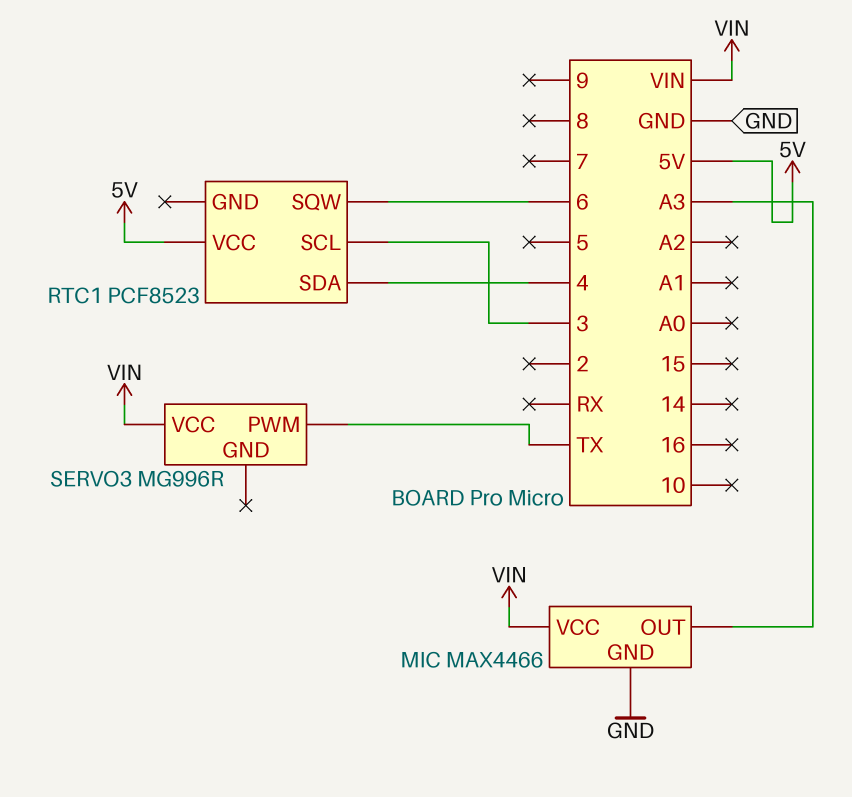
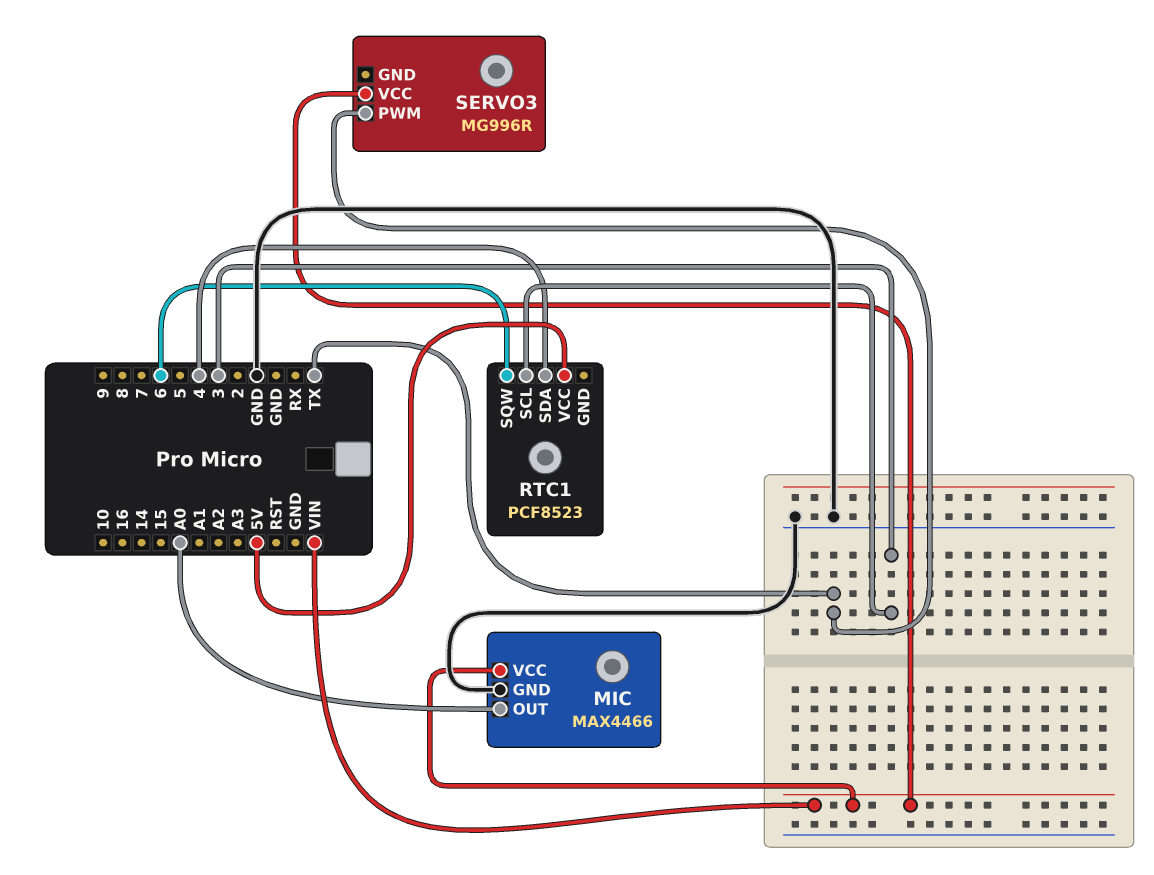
MIC pin OUT: A3 -> A0

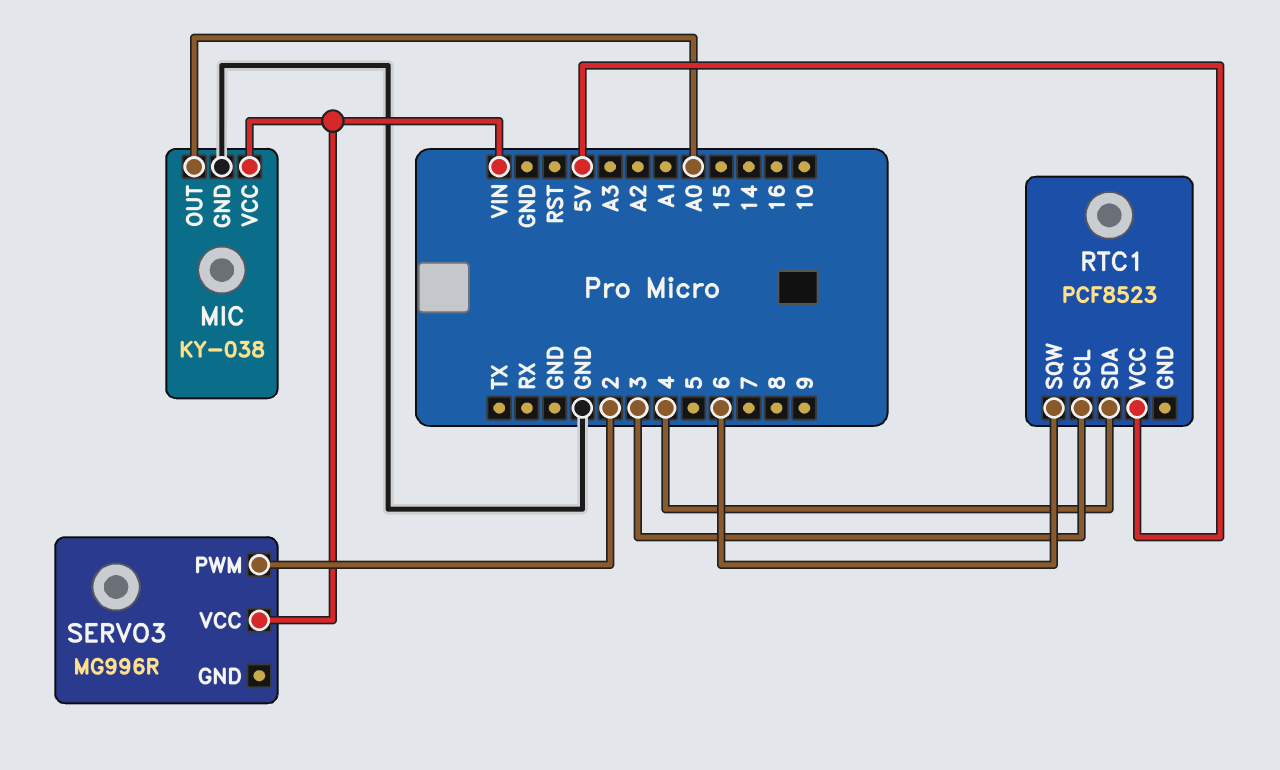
MIC: MAX4466 -> KY-038
SERVO3 pin PWM: TX -> 2

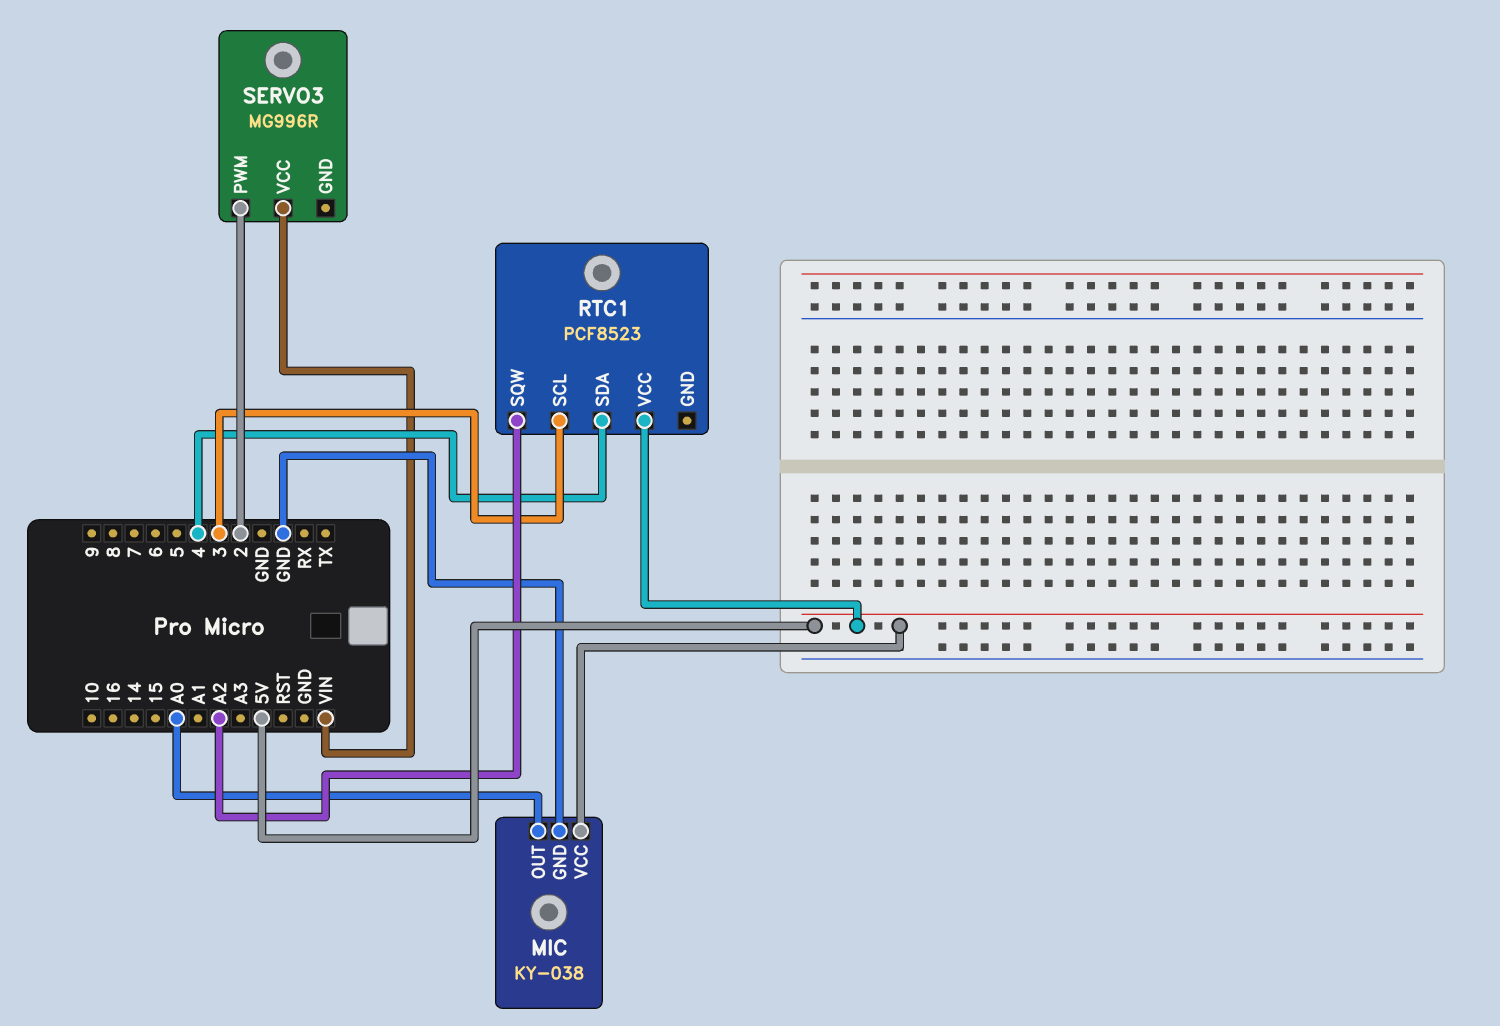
MIC pin VCC: VIN -> 5V
RTC1 pin SQW: 6 -> A2

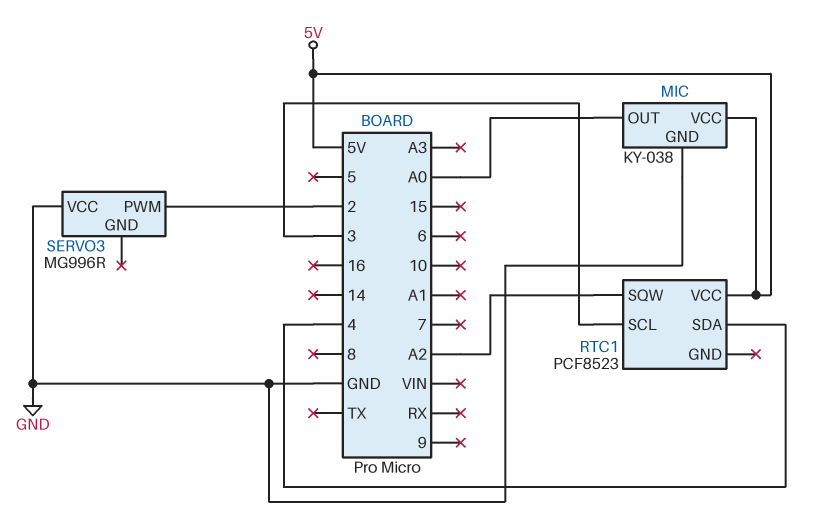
SERVO3 pin VCC: VIN -> GND

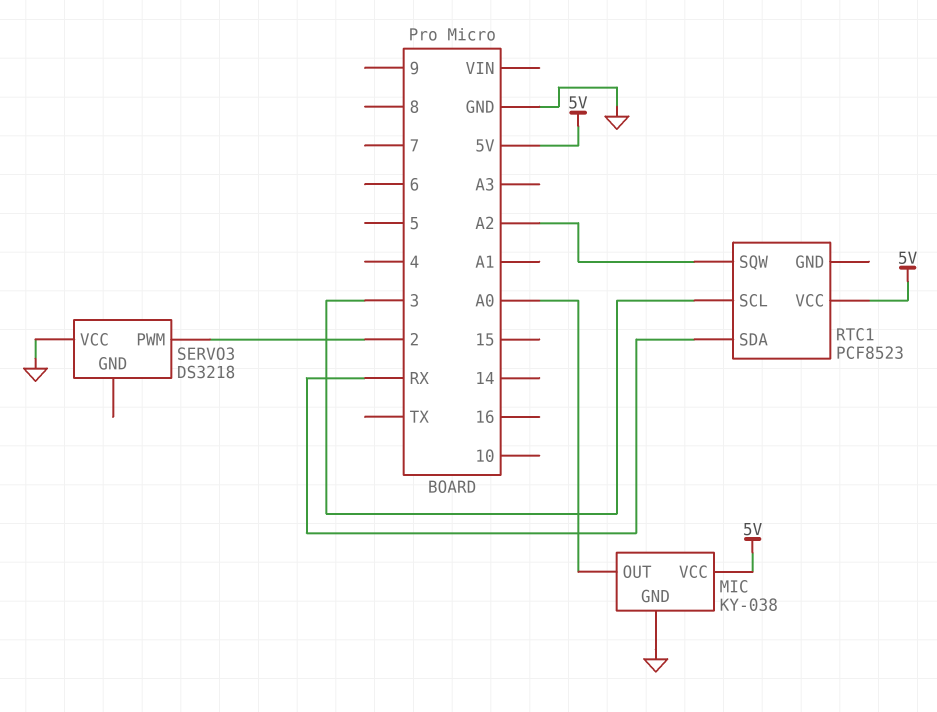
RTC1 pin SDA: 4 -> RX
SERVO3: MG996R -> DS3218

